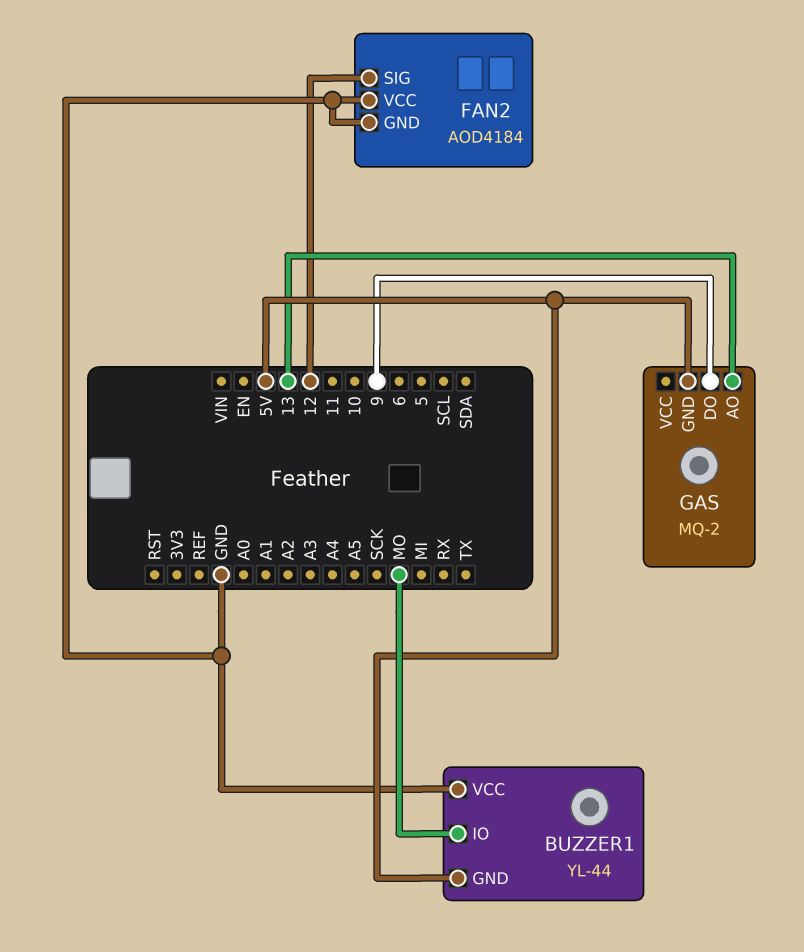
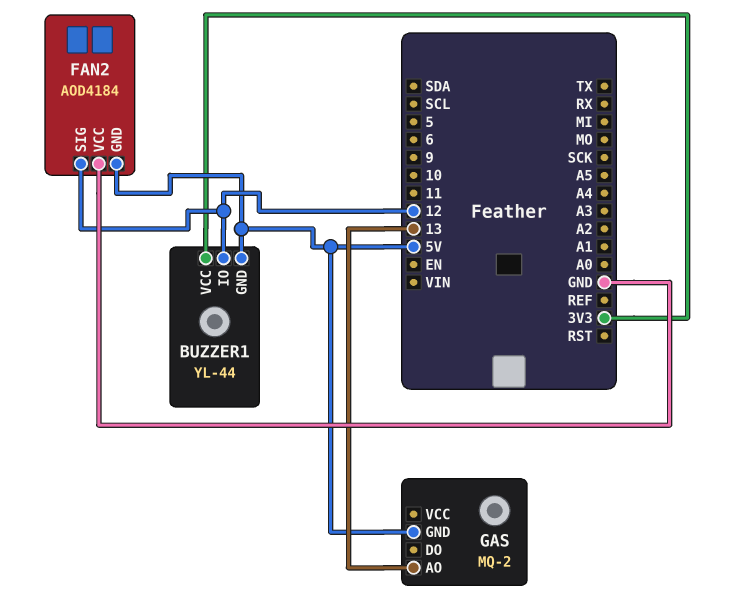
BUZZER1 pin IO: MO -> 12
BUZZER1 pin VCC: GND -> 3V3
FAN2 pin GND: GND -> 5V
GAS pin DO: 9 -> none

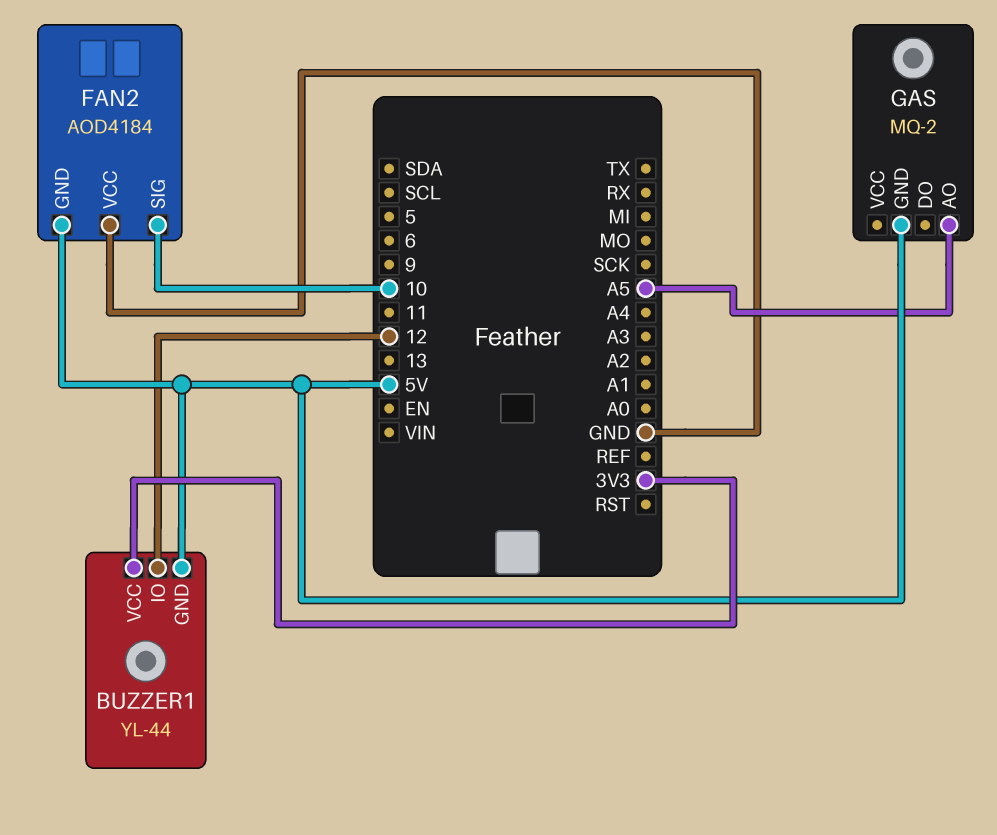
FAN2 pin SIG: 12 -> 10
GAS pin AO: 13 -> A5

